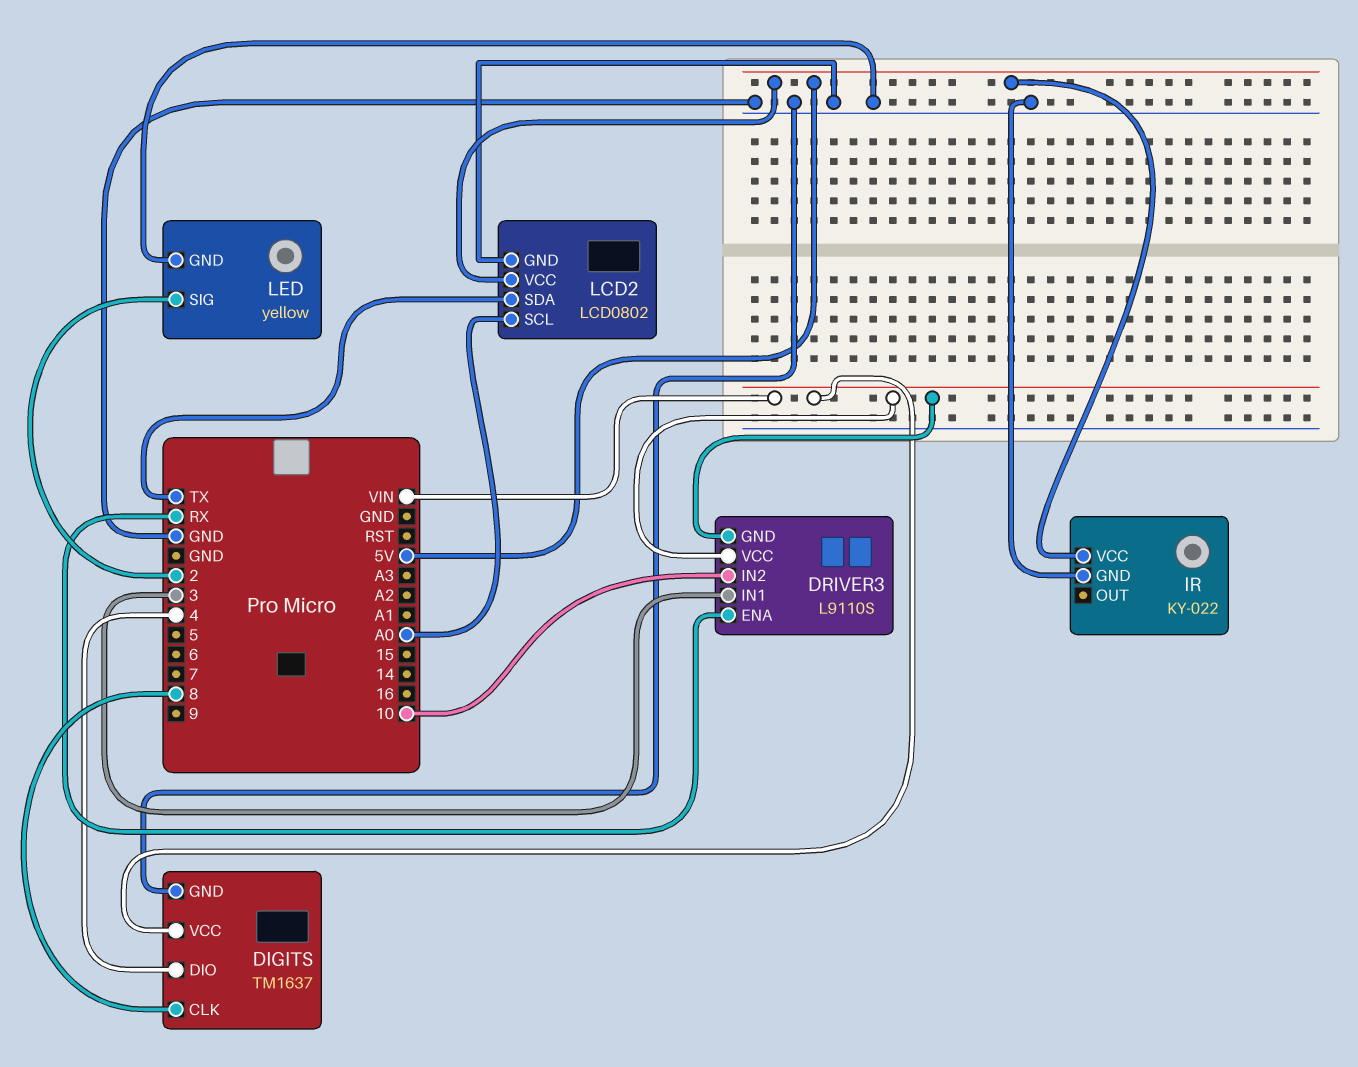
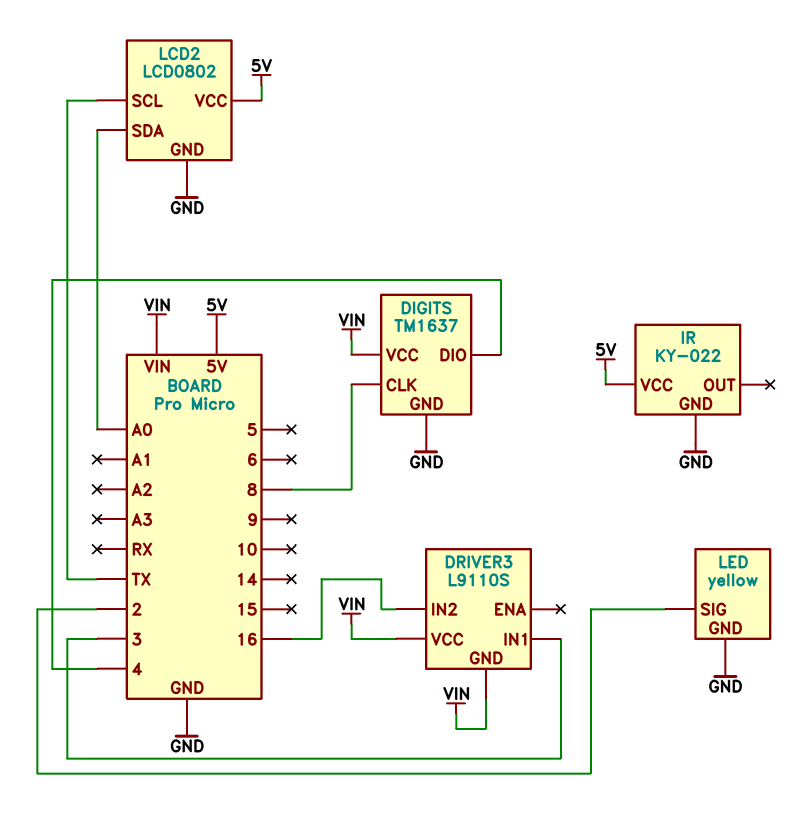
DRIVER3 pin ENA: RX -> none
DRIVER3 pin IN2: 10 -> 16
LCD2 pin SCL: A0 -> TX
LCD2 pin SDA: TX -> A0

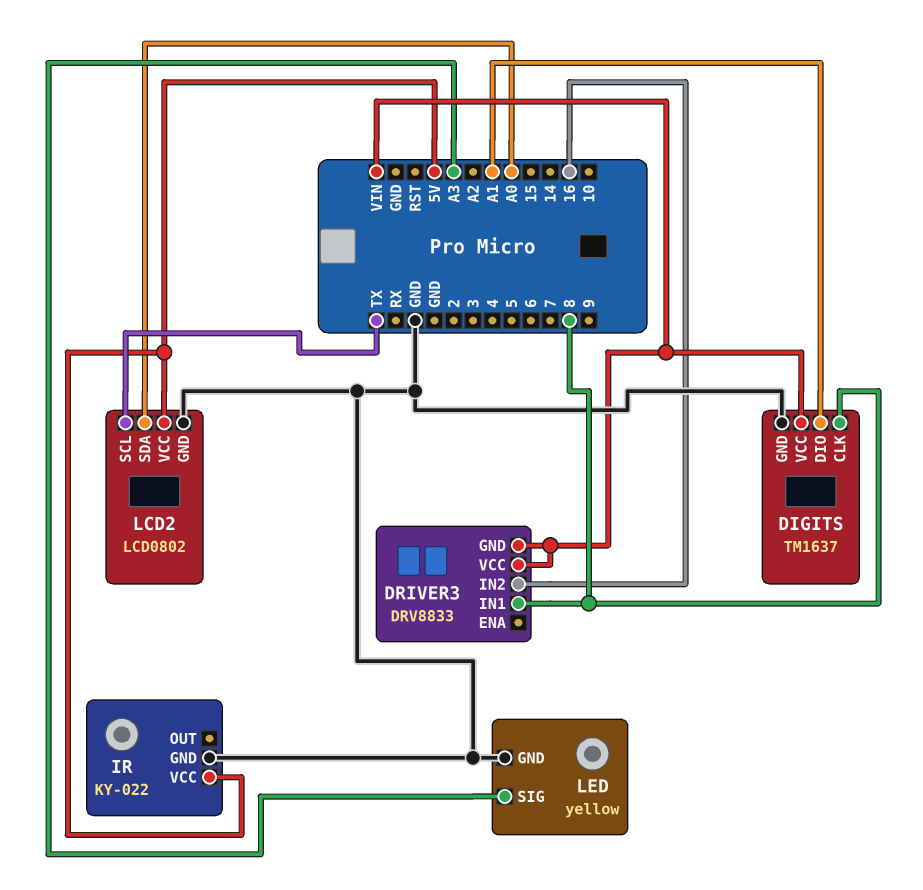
DIGITS pin DIO: 4 -> A1
DRIVER3: L9110S -> DRV8833
DRIVER3 pin IN1: 3 -> 8
LED pin SIG: 2 -> A3

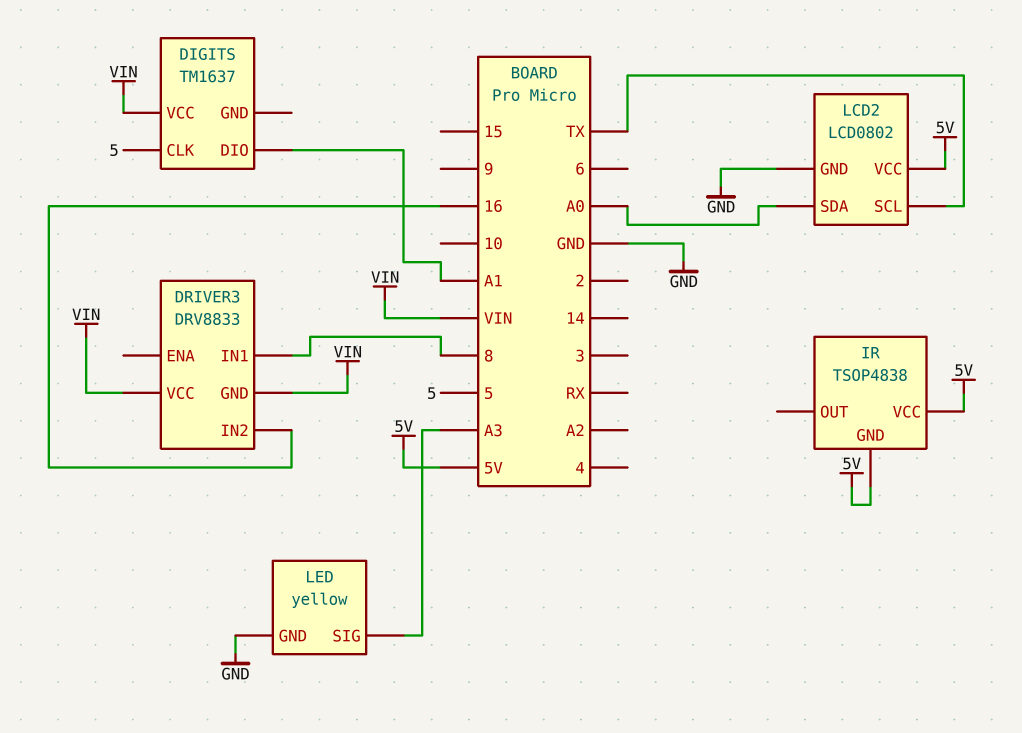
DIGITS pin CLK: 8 -> 5
DIGITS pin GND: GND -> none
IR: KY-022 -> TSOP4838
IR pin GND: GND -> 5V

